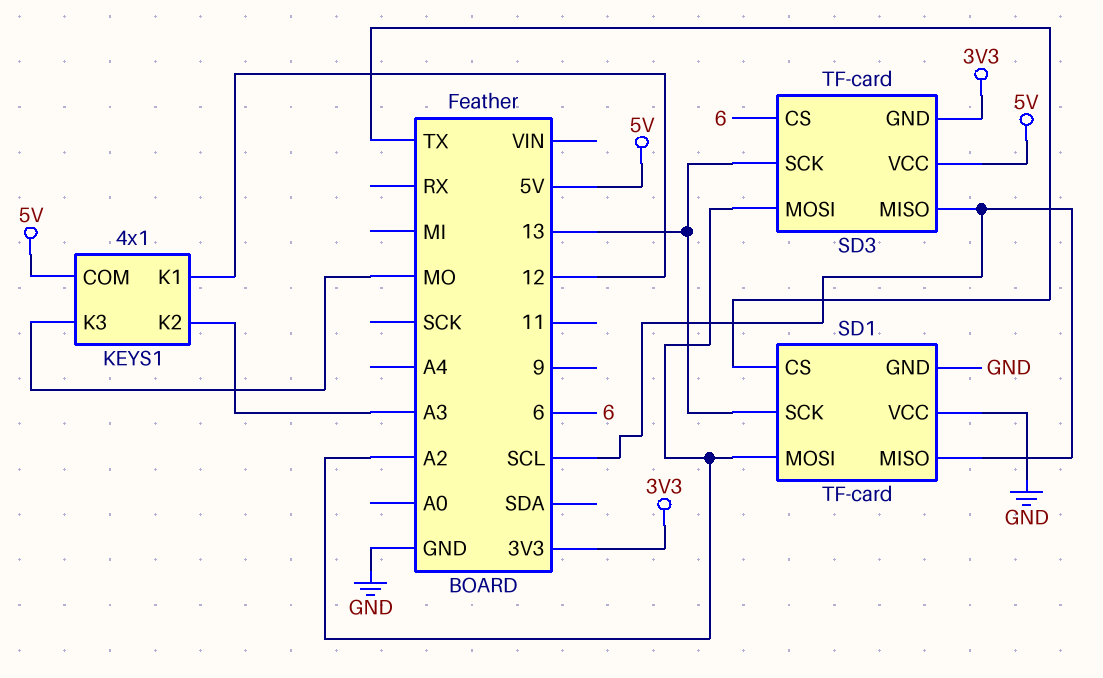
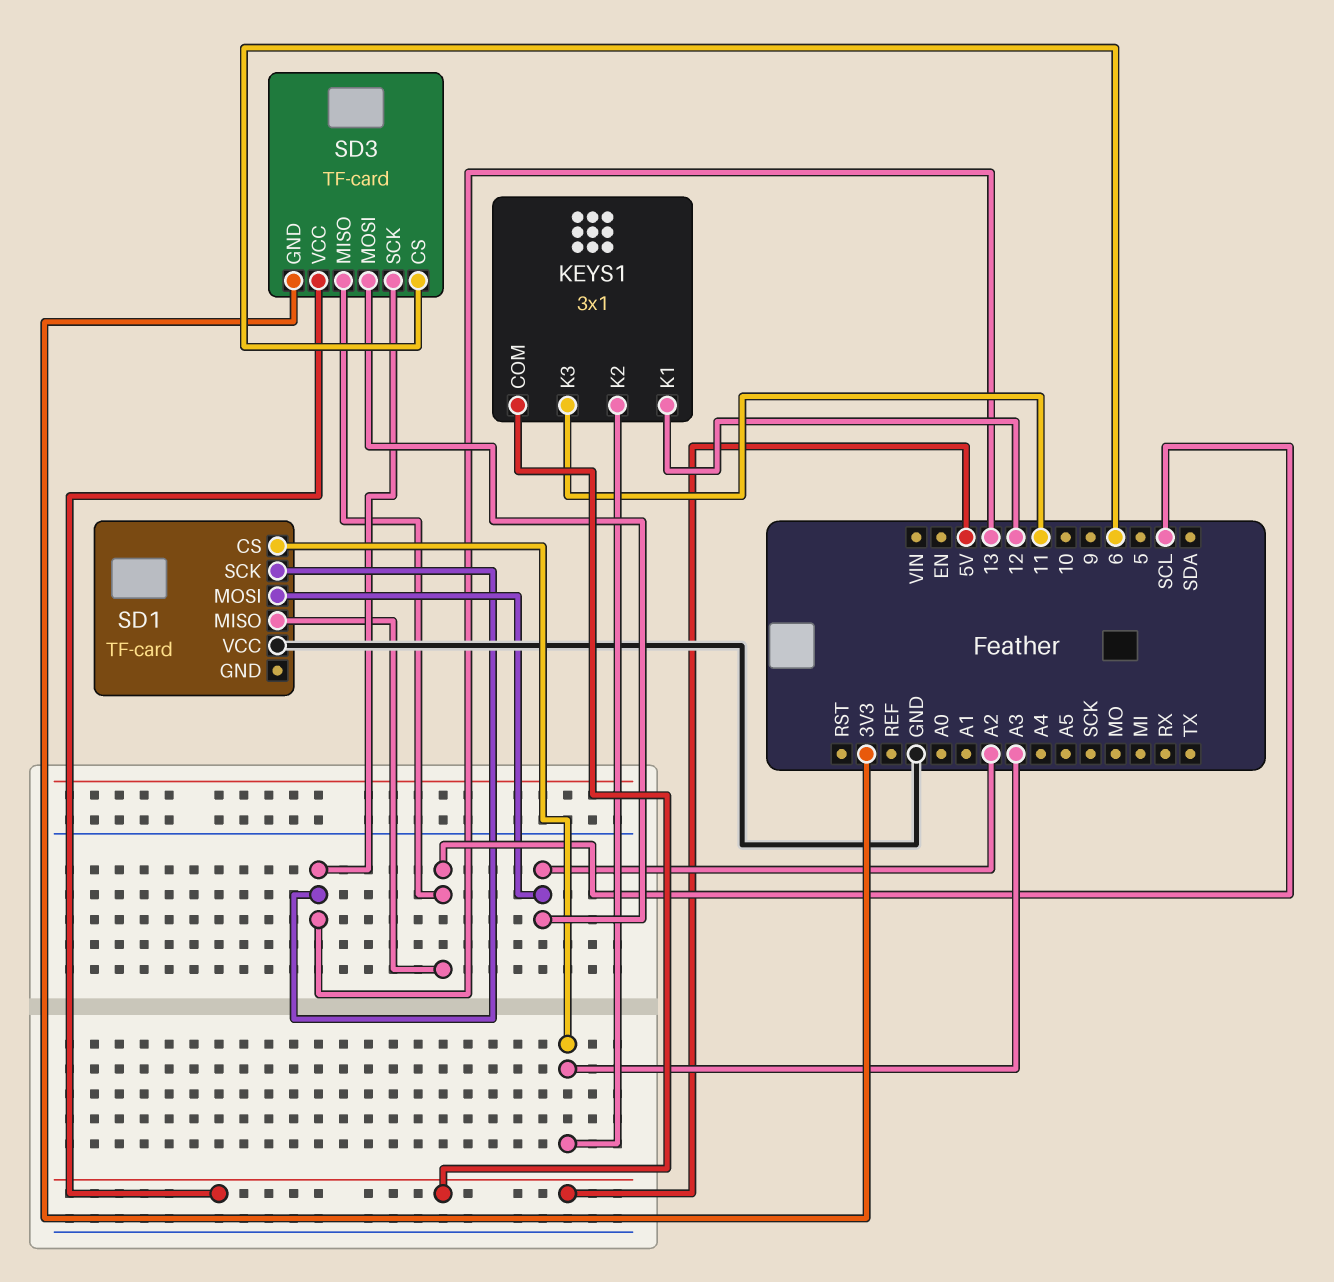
KEYS1: 4x1 -> 3x1
KEYS1 pin K3: MO -> 11
SD1 pin CS: TX -> A3
SD1 pin GND: GND -> none

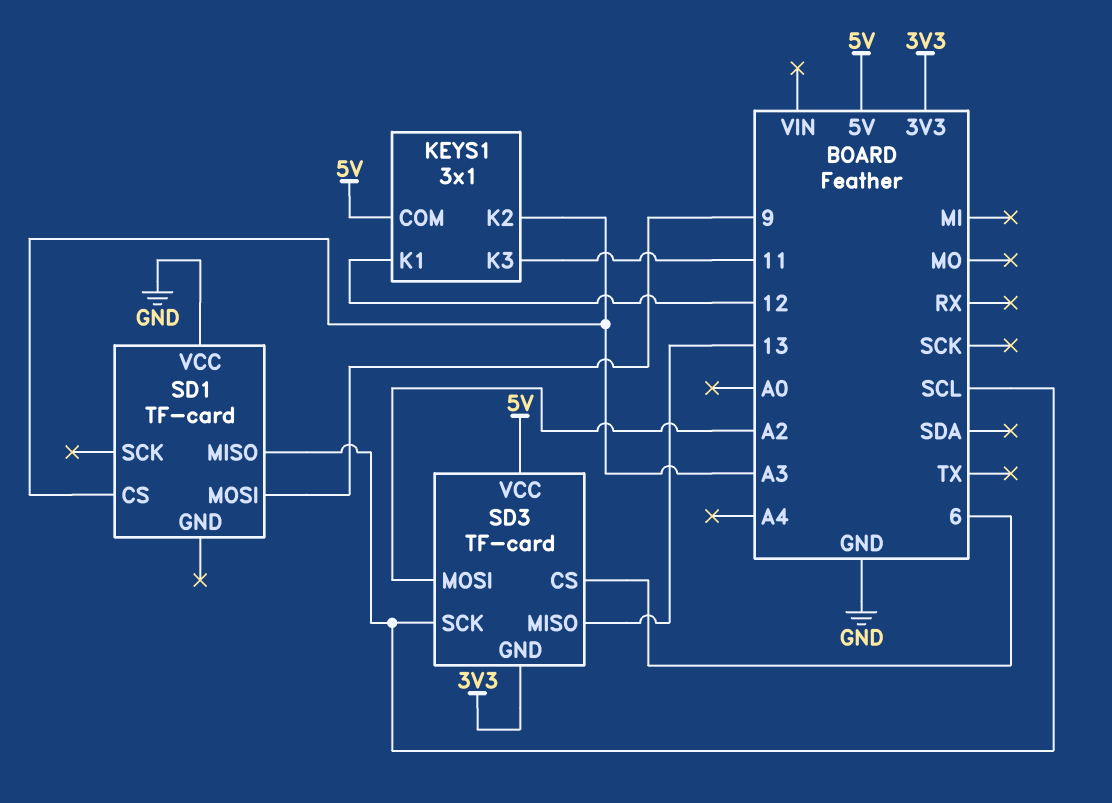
SD1 pin MOSI: A2 -> 9
SD1 pin SCK: 13 -> none
SD3 pin MISO: SCL -> 13
SD3 pin SCK: 13 -> SCL

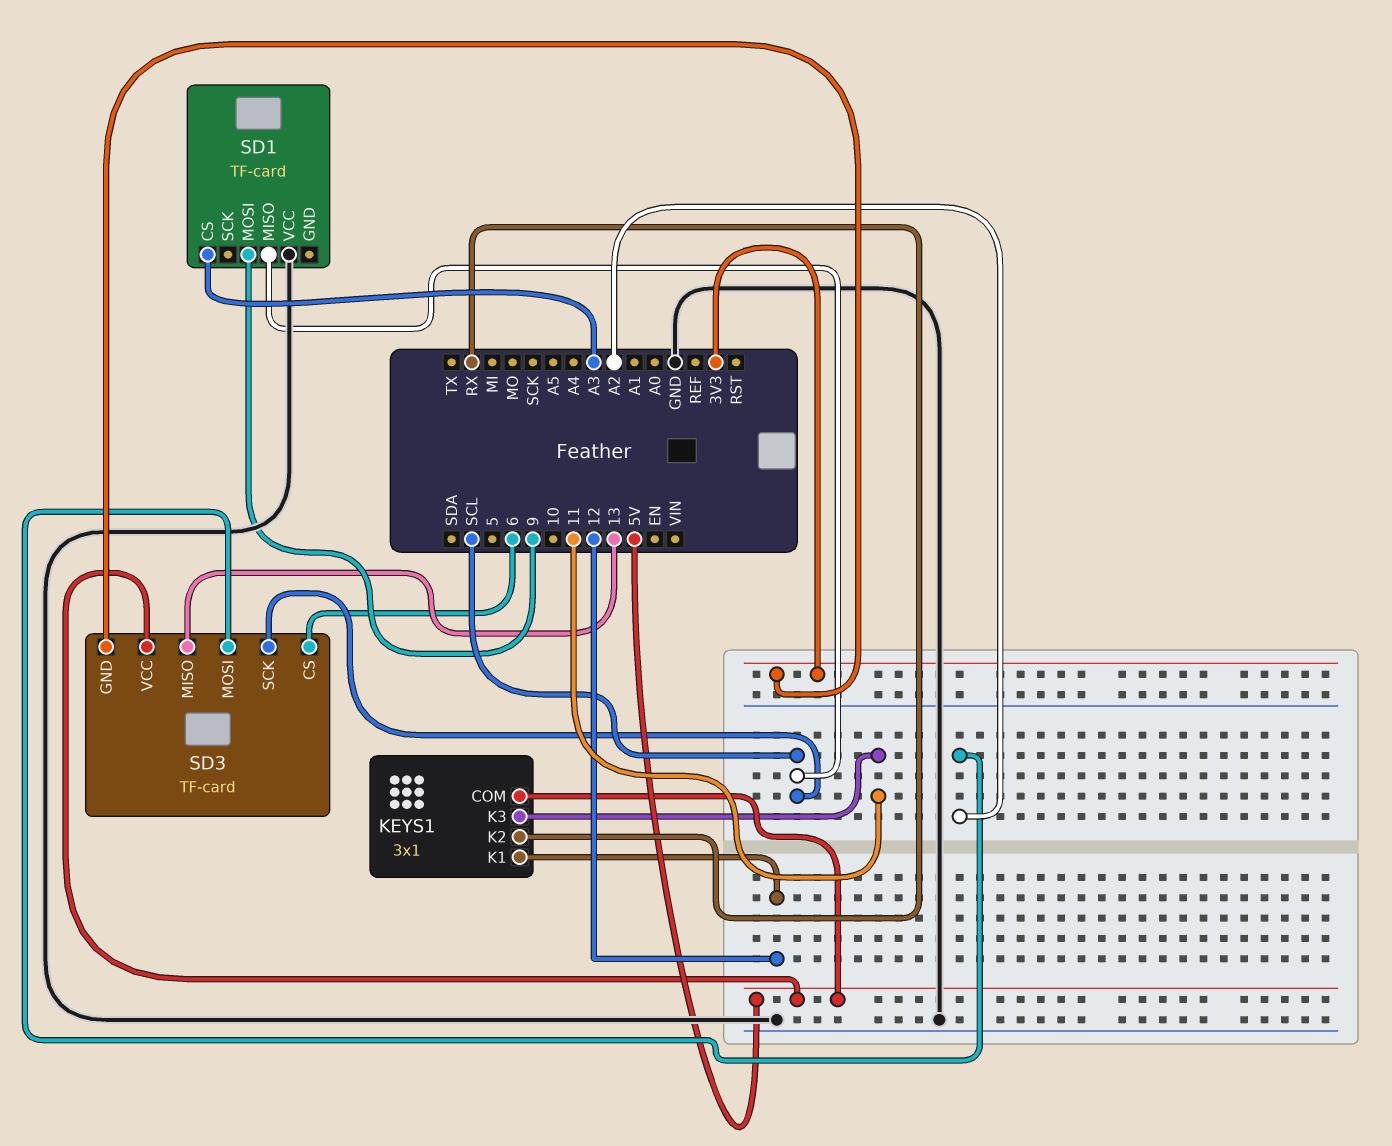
KEYS1 pin K2: A3 -> RX

